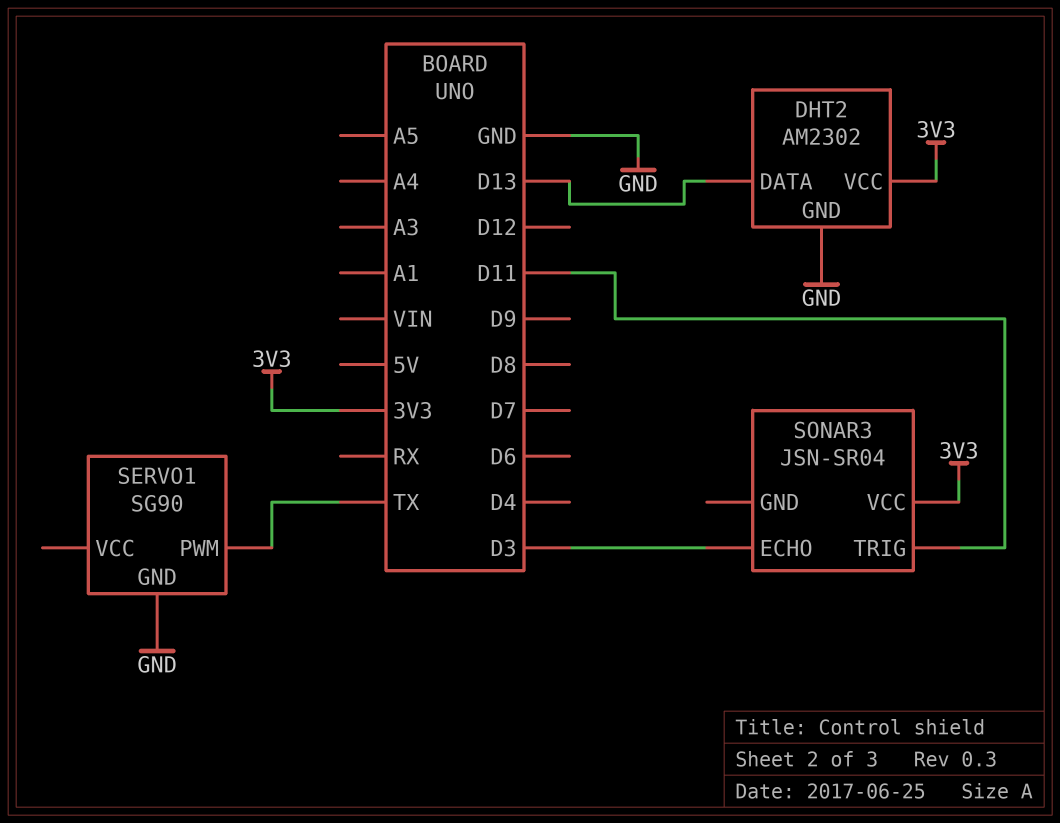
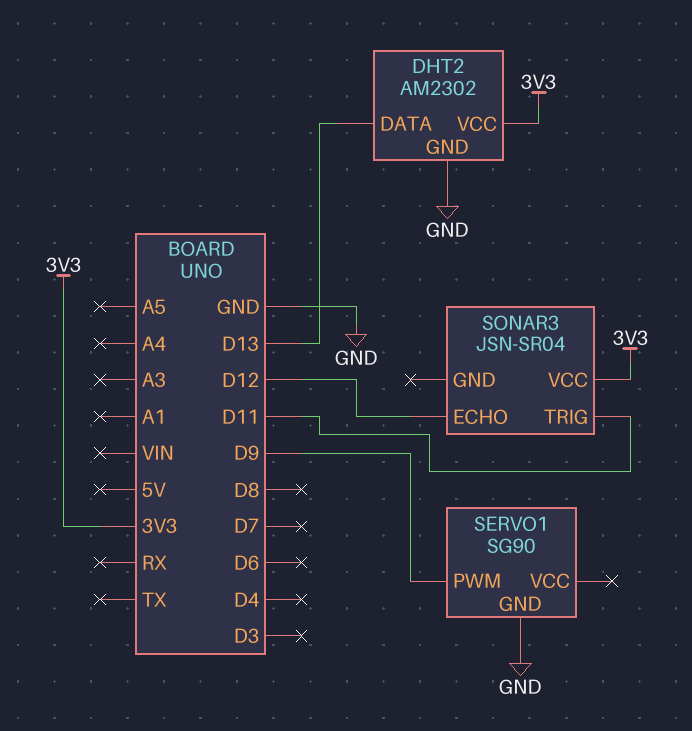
SERVO1 pin PWM: TX -> D9
SONAR3 pin ECHO: D3 -> D12

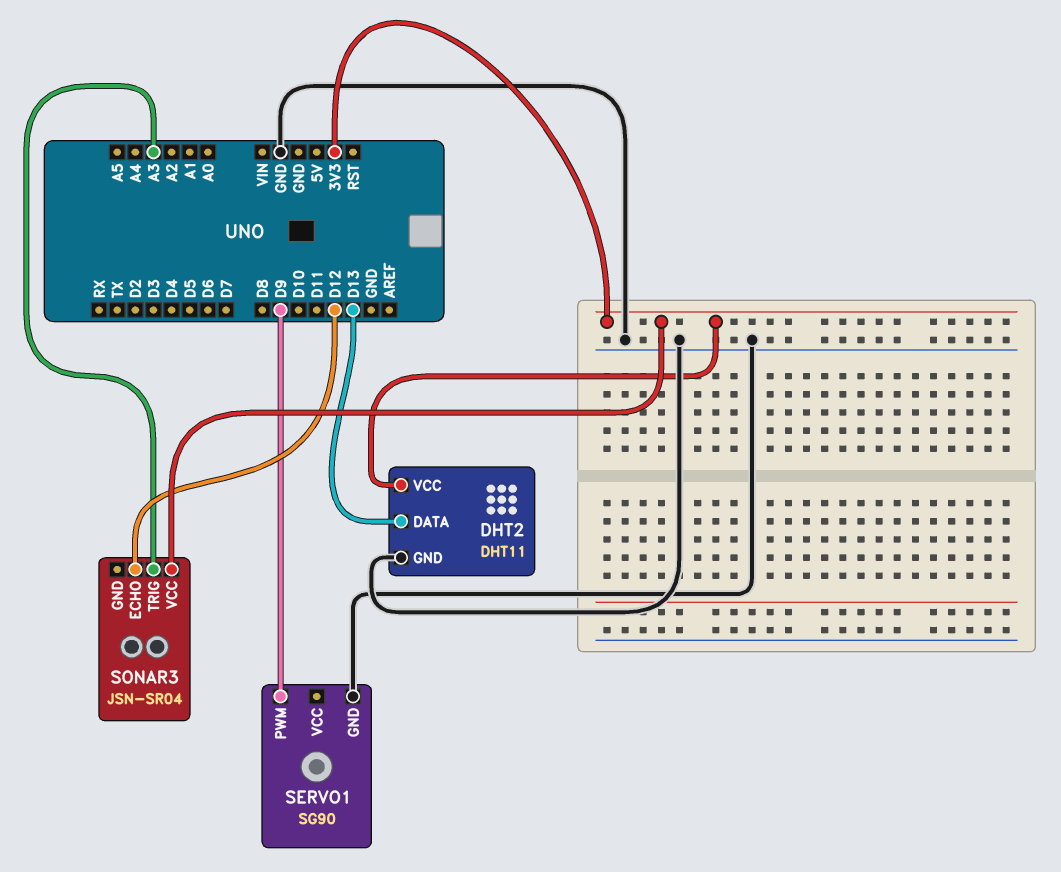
DHT2: AM2302 -> DHT11
SONAR3 pin TRIG: D11 -> A3

